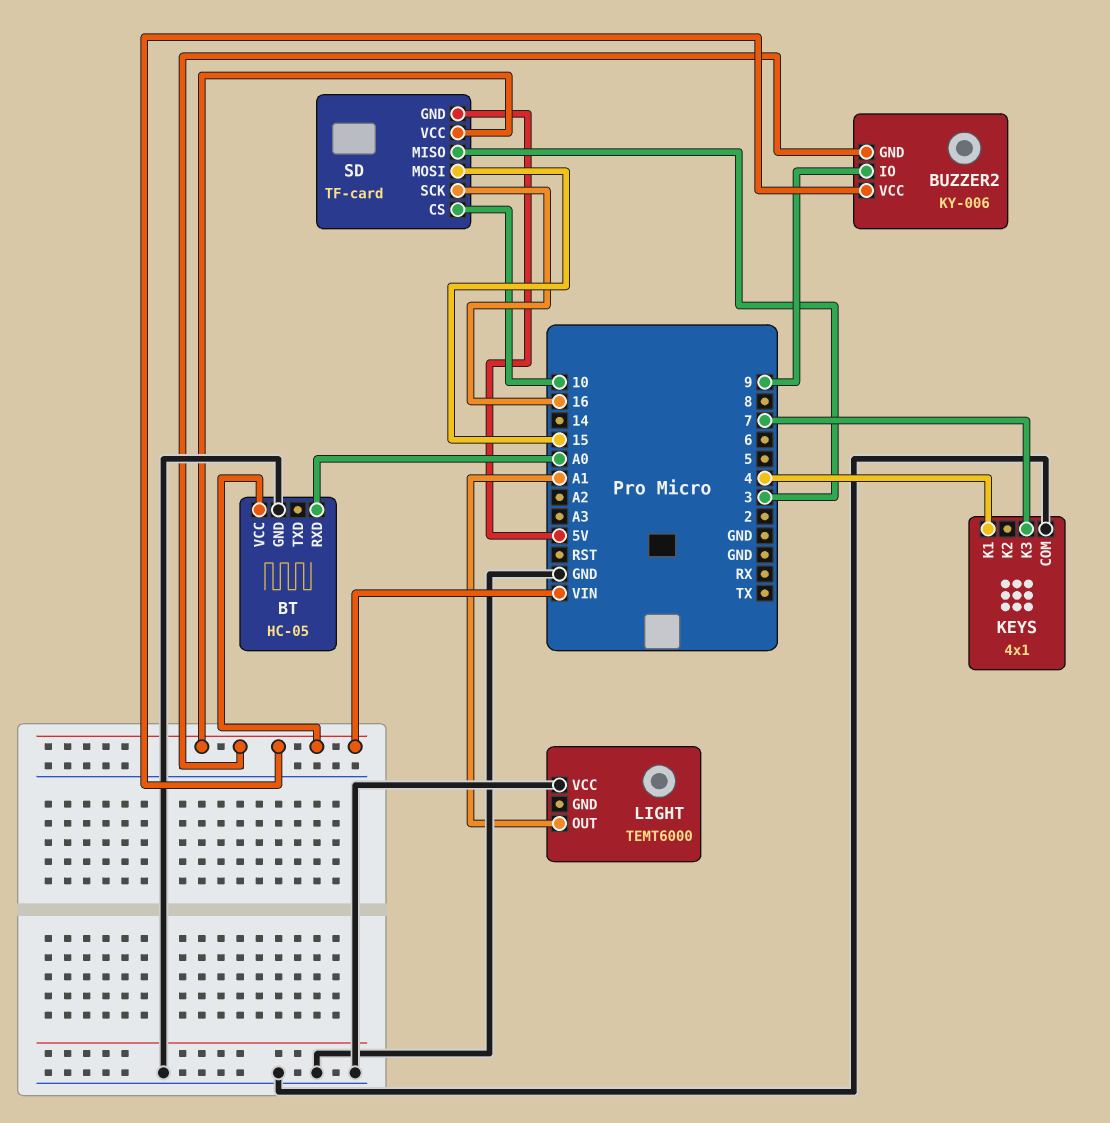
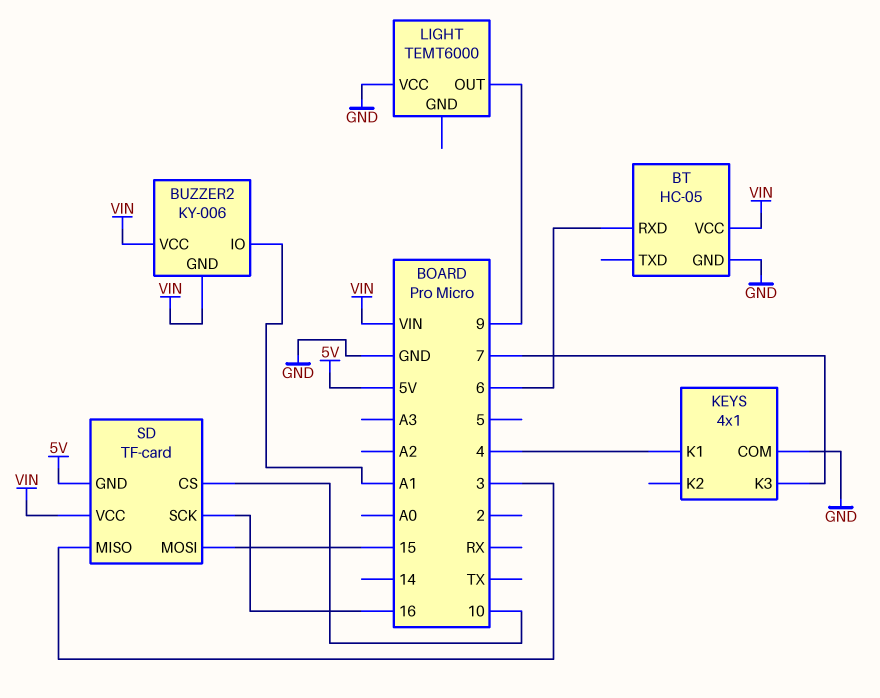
BT pin RXD: A0 -> 6
BUZZER2 pin IO: 9 -> A1
LIGHT pin OUT: A1 -> 9

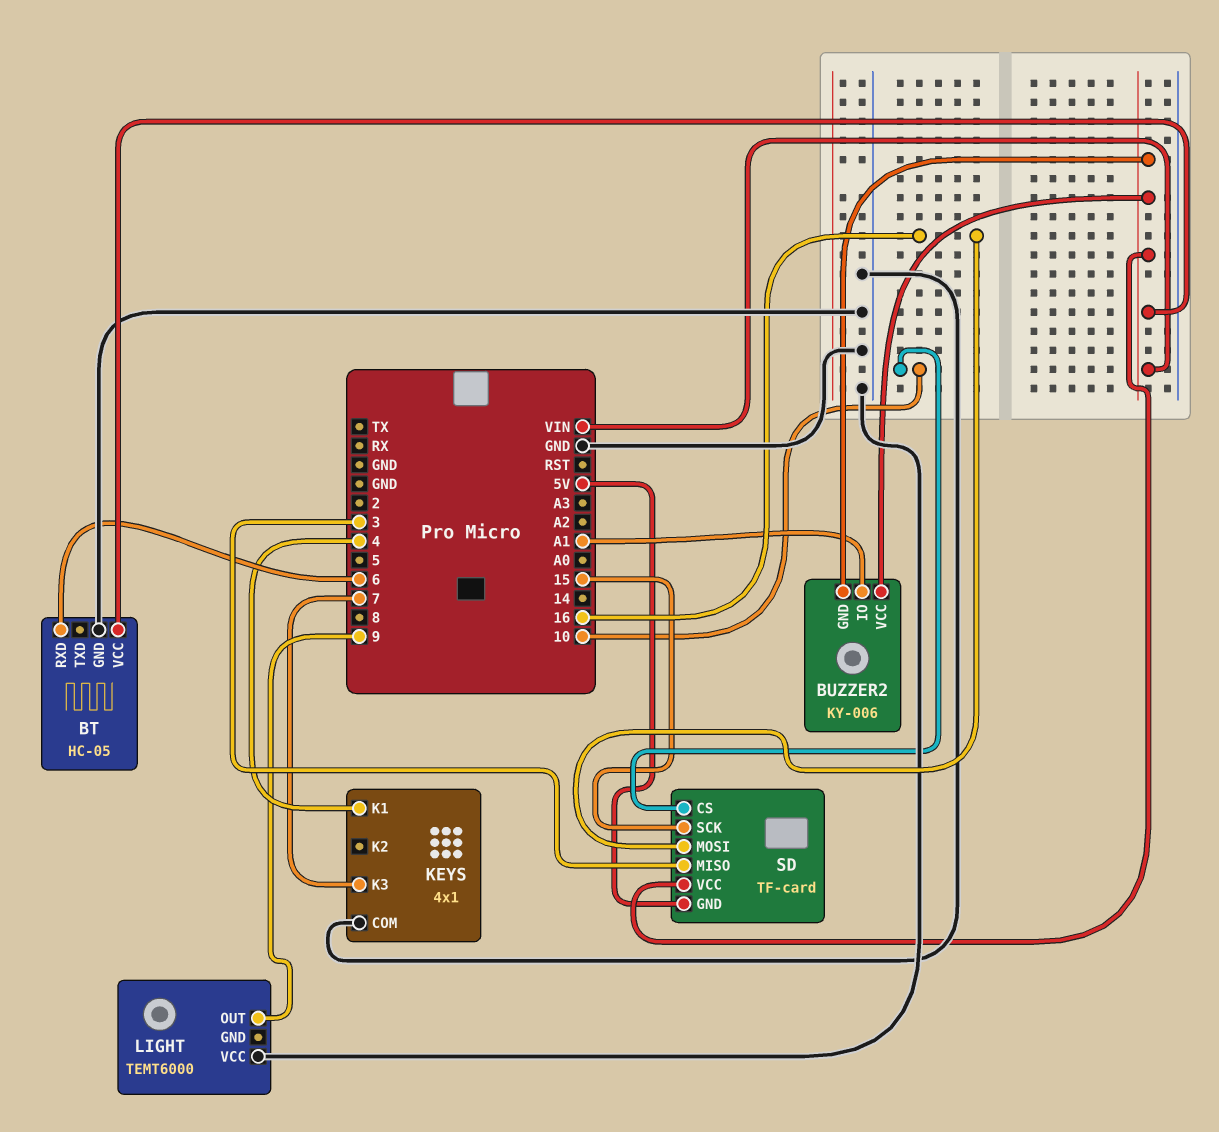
SD pin MOSI: 15 -> 16
SD pin SCK: 16 -> 15

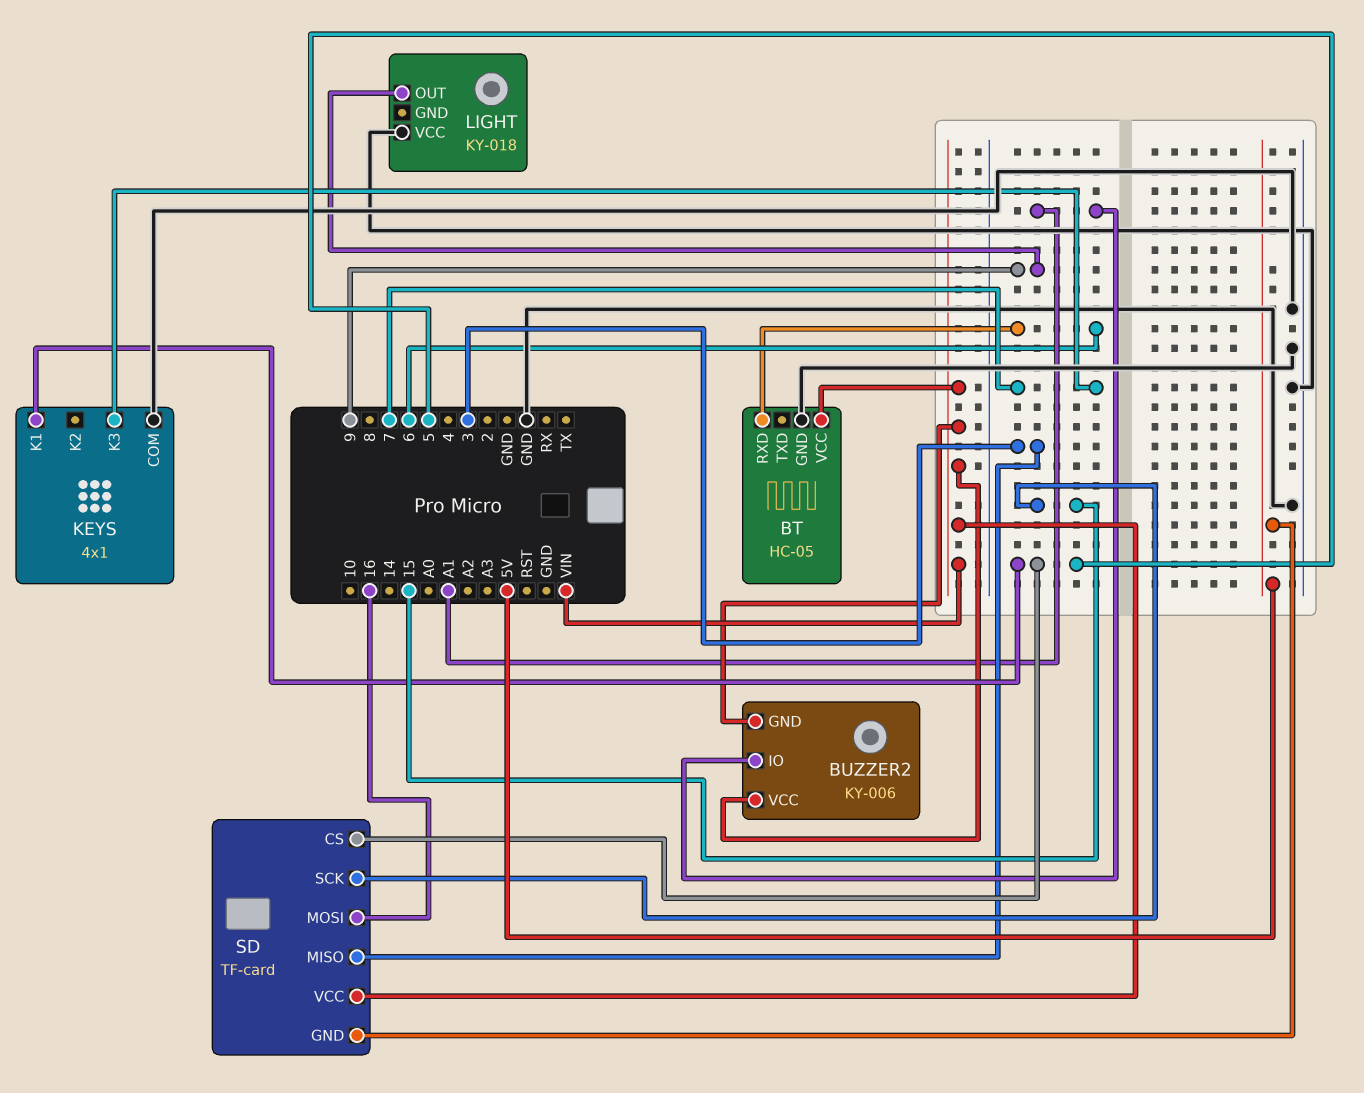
KEYS pin K1: 4 -> 5
LIGHT: TEMT6000 -> KY-018
SD pin CS: 10 -> 5

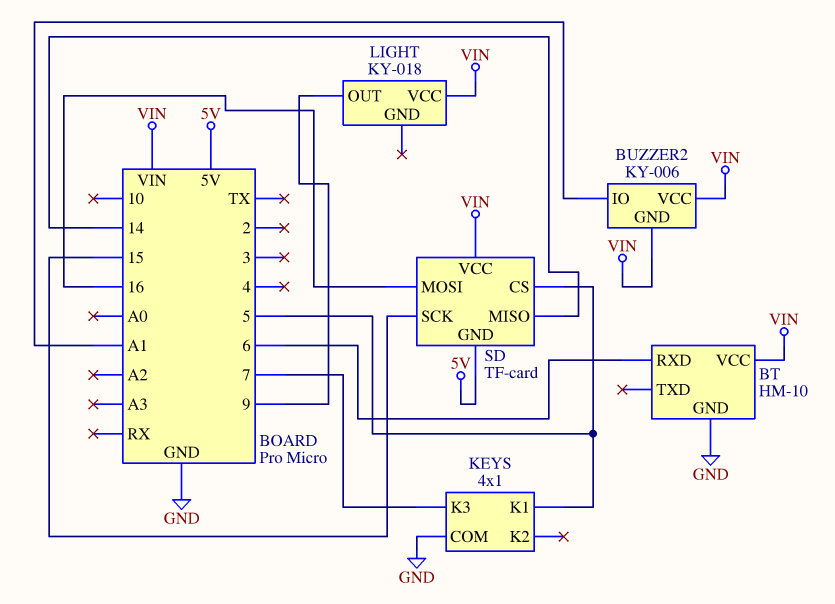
BT: HC-05 -> HM-10
LIGHT pin VCC: GND -> VIN
SD pin MISO: 3 -> 14

